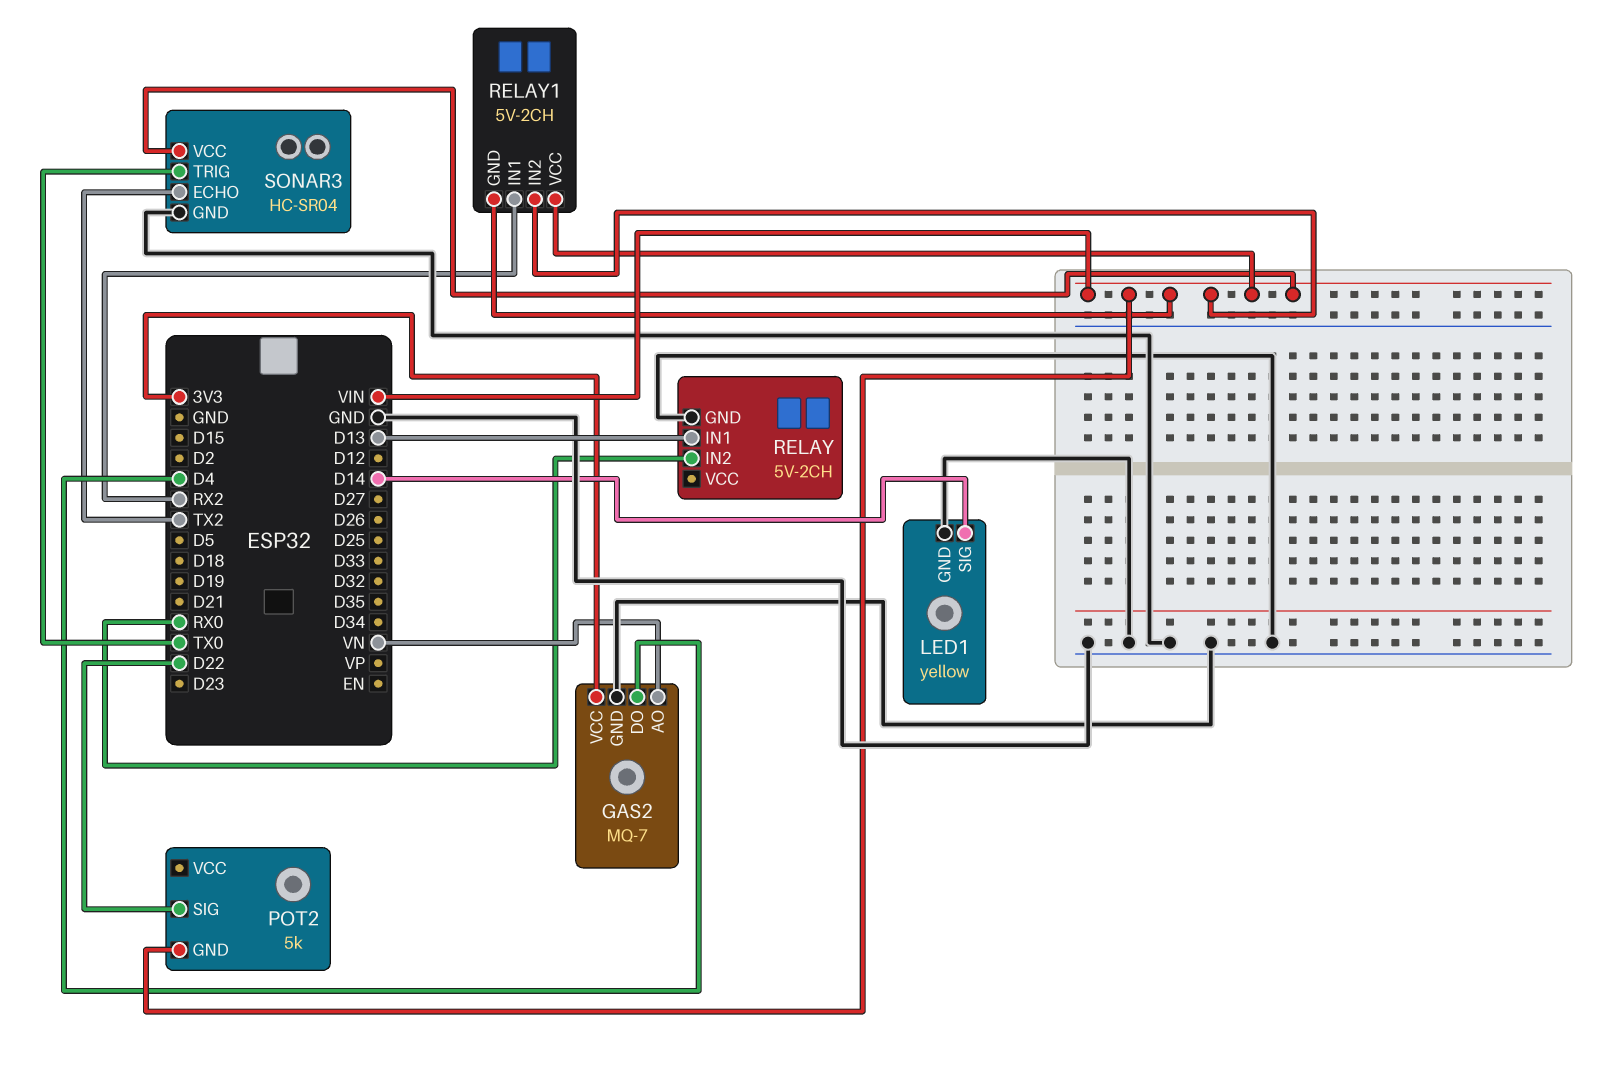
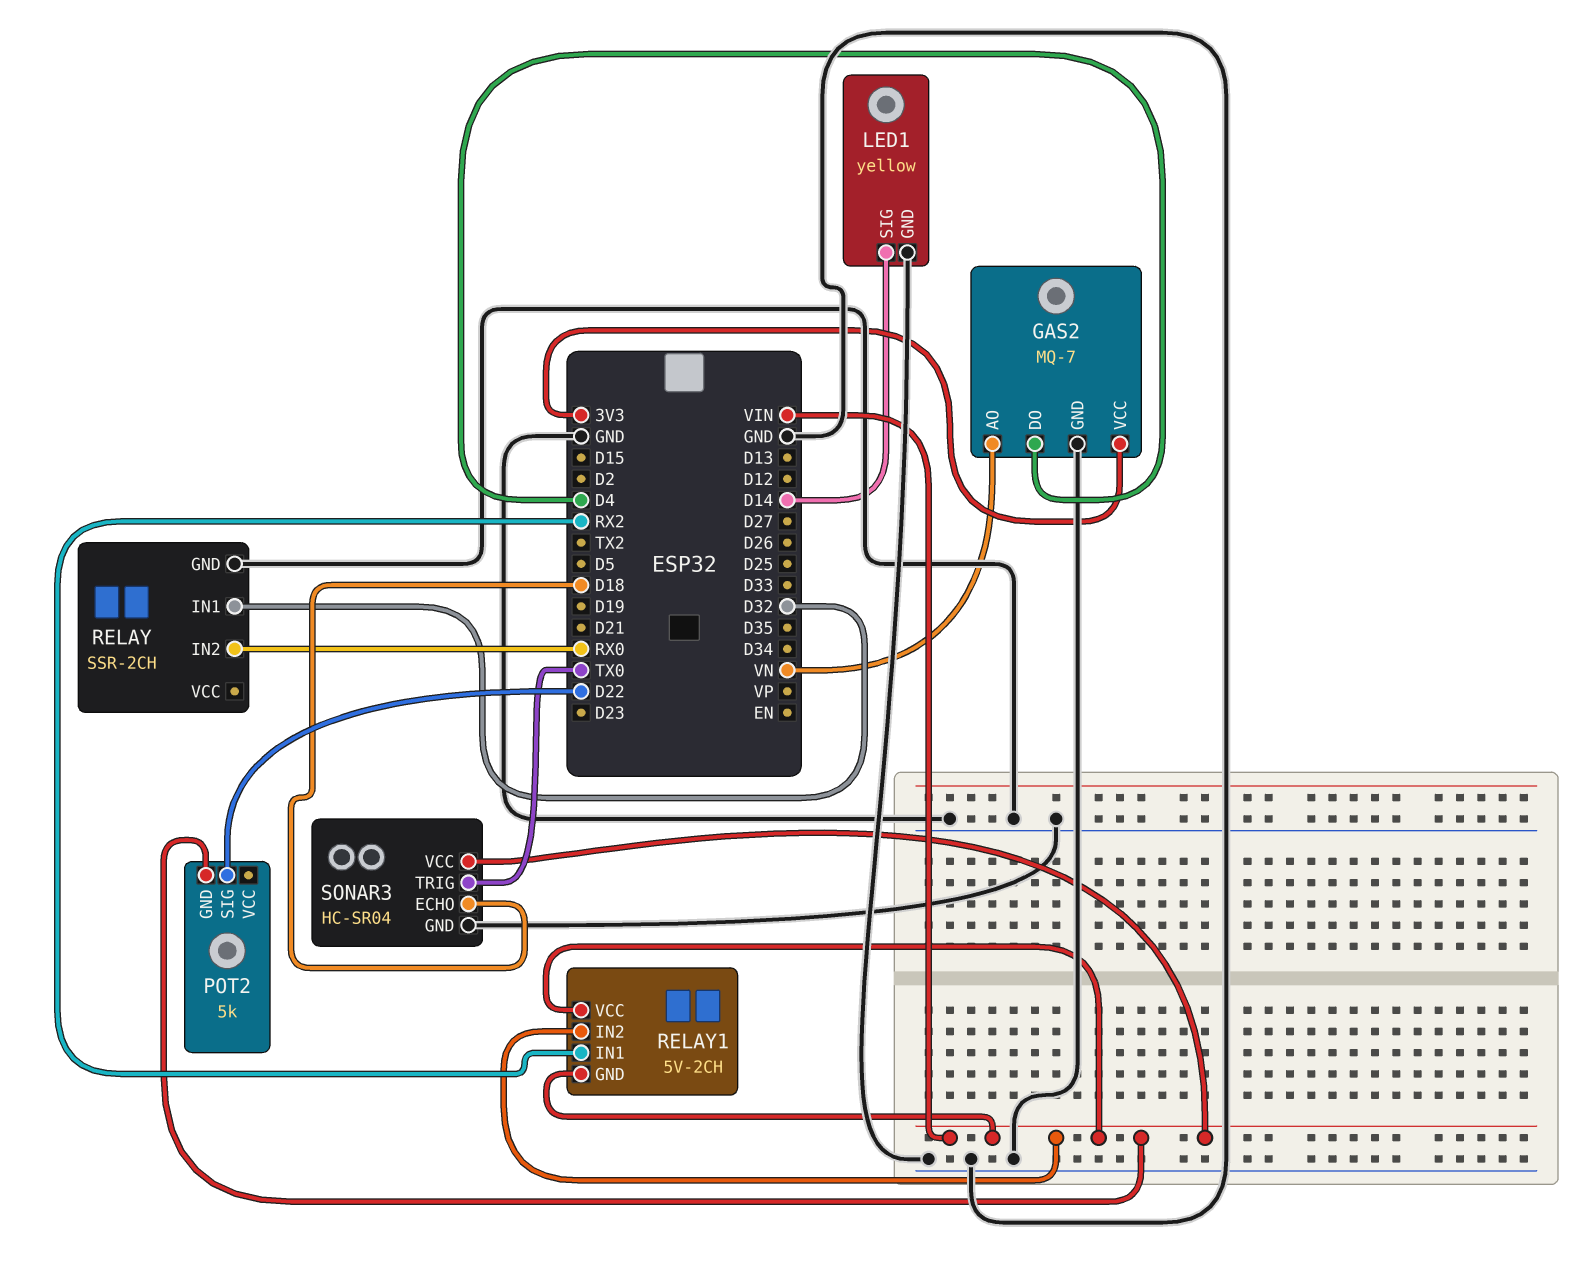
RELAY: 5V-2CH -> SSR-2CH
RELAY pin IN1: D13 -> D32
SONAR3 pin ECHO: TX2 -> D18

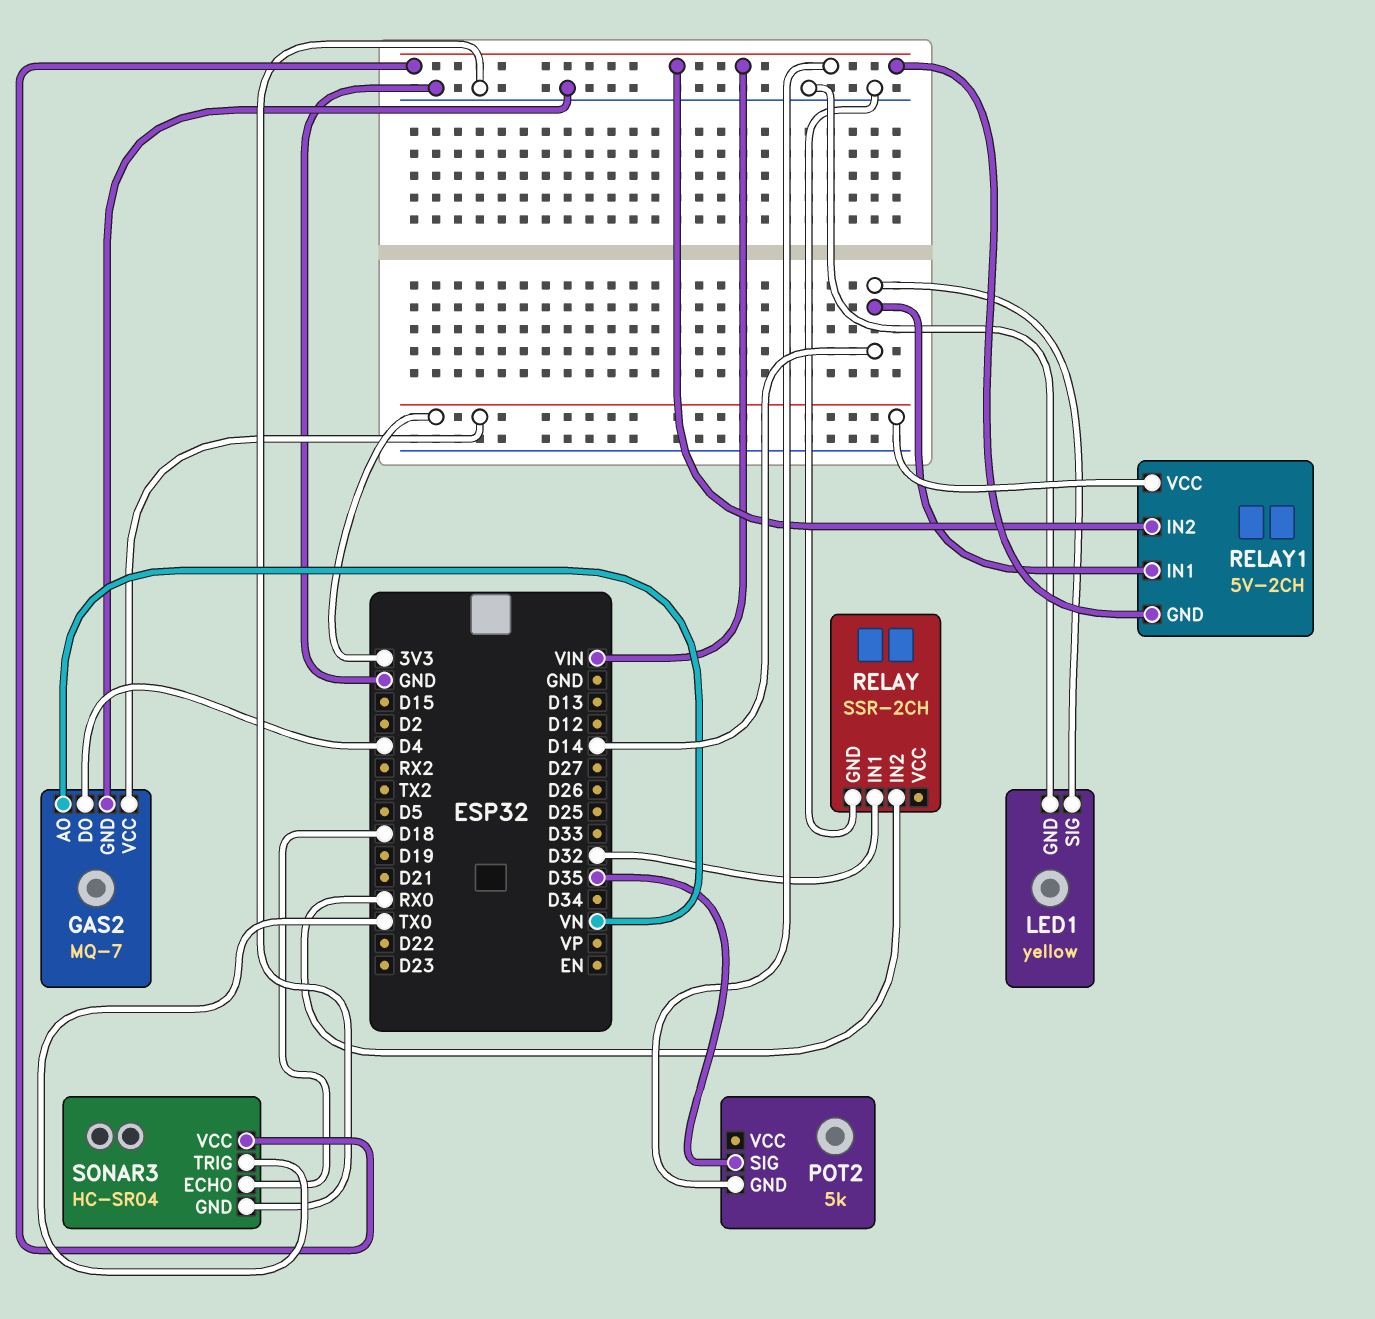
POT2 pin SIG: D22 -> D35
RELAY1 pin IN1: RX2 -> D14
RELAY1 pin VCC: VIN -> 3V3

